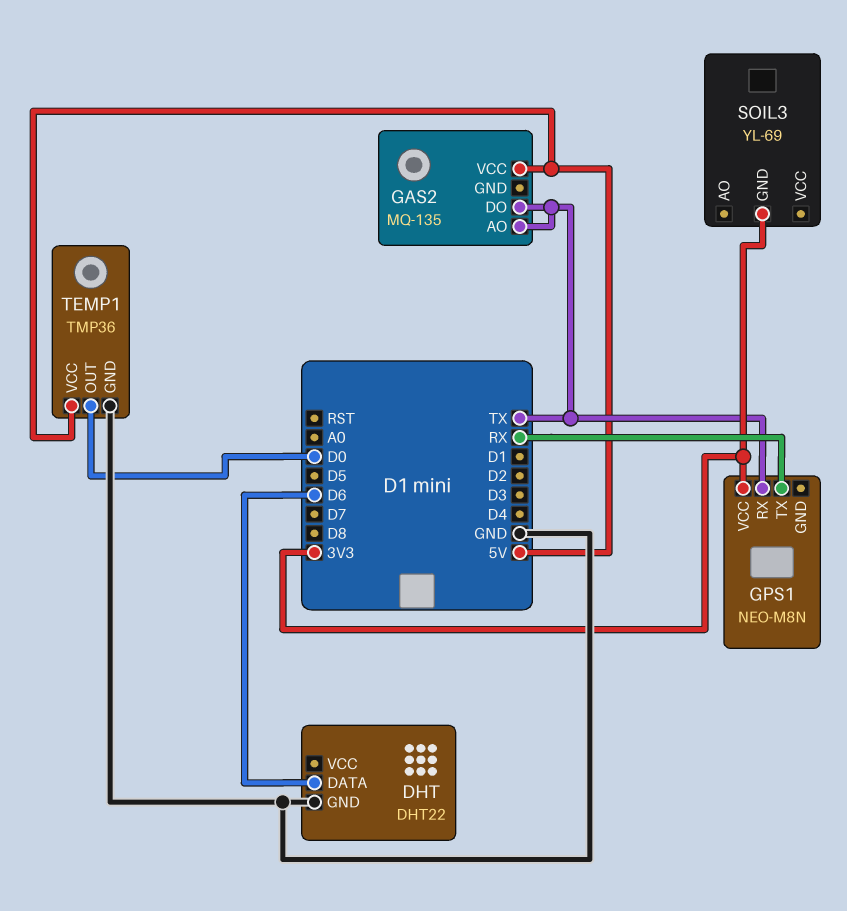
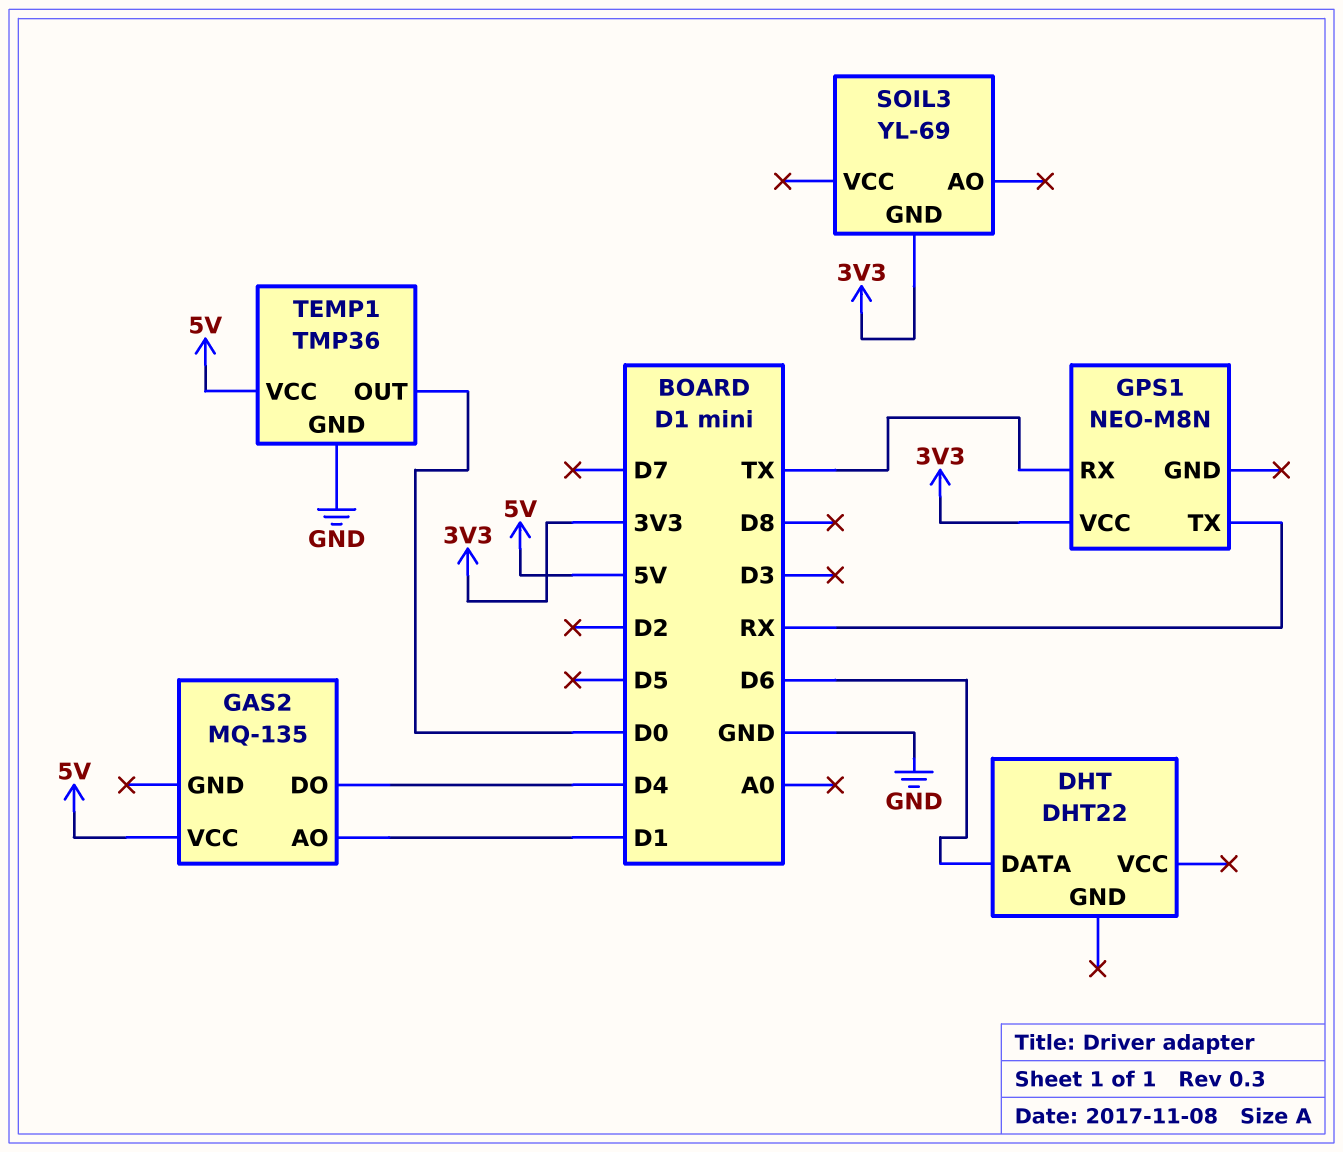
DHT pin GND: GND -> none
GAS2 pin AO: TX -> D1
GAS2 pin DO: TX -> D4

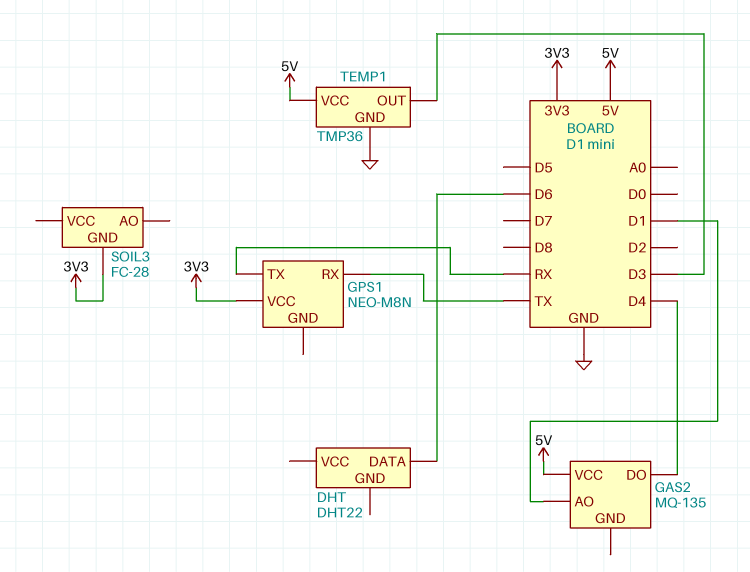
SOIL3: YL-69 -> FC-28
TEMP1 pin OUT: D0 -> D3

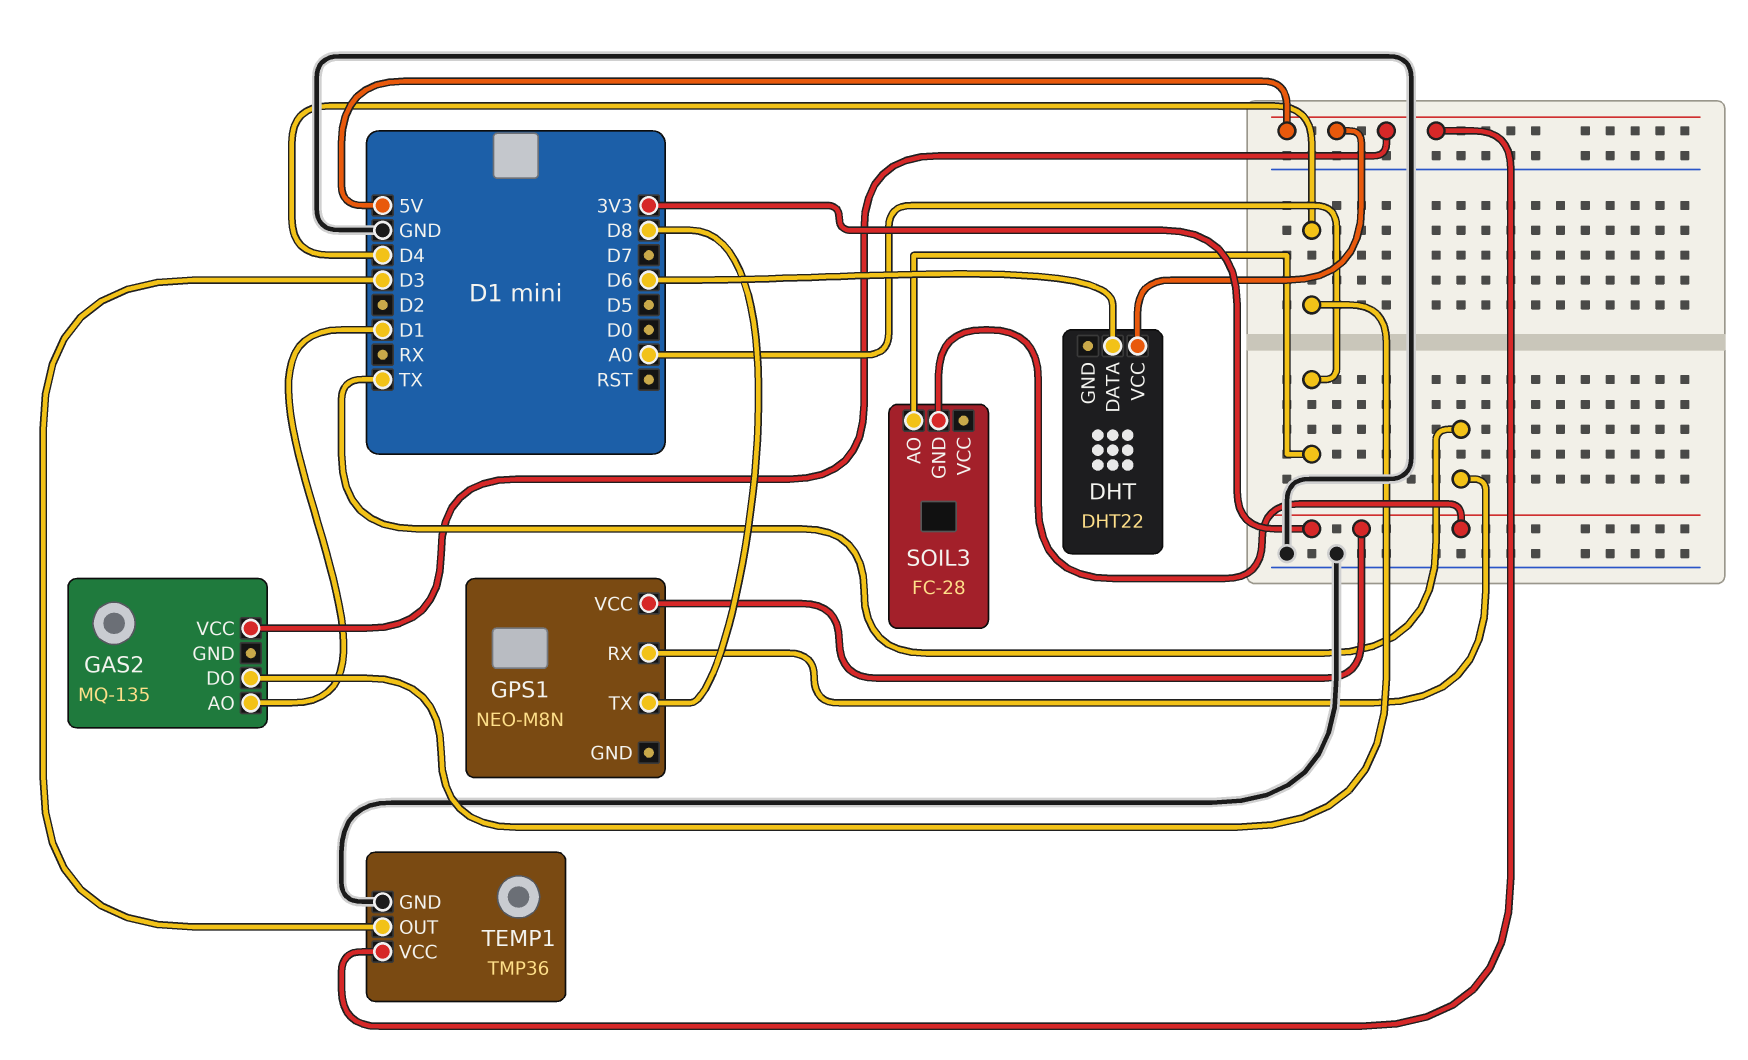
DHT pin VCC: none -> 5V
GPS1 pin TX: RX -> D8
SOIL3 pin AO: none -> A0

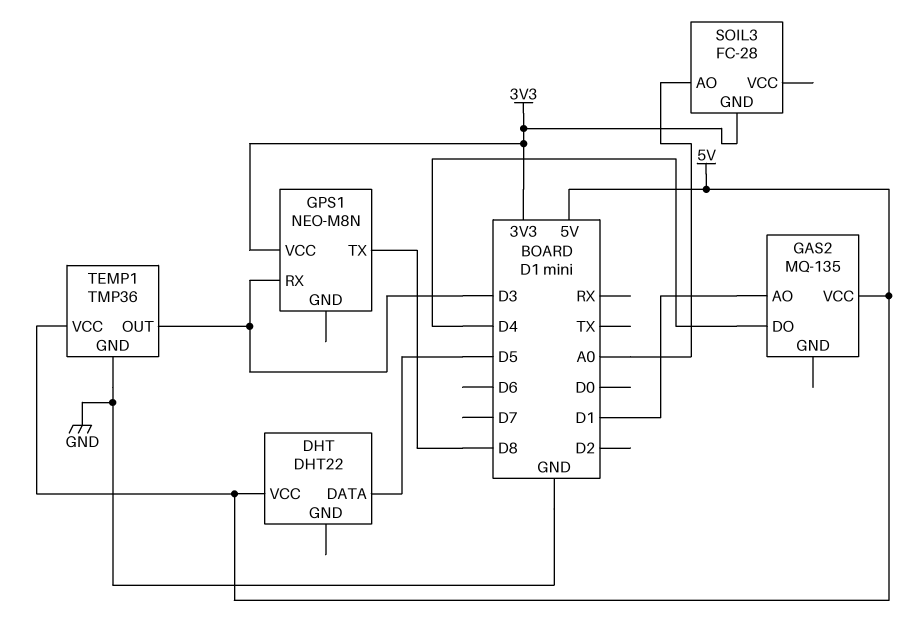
DHT pin DATA: D6 -> D5
GPS1 pin RX: TX -> D3

